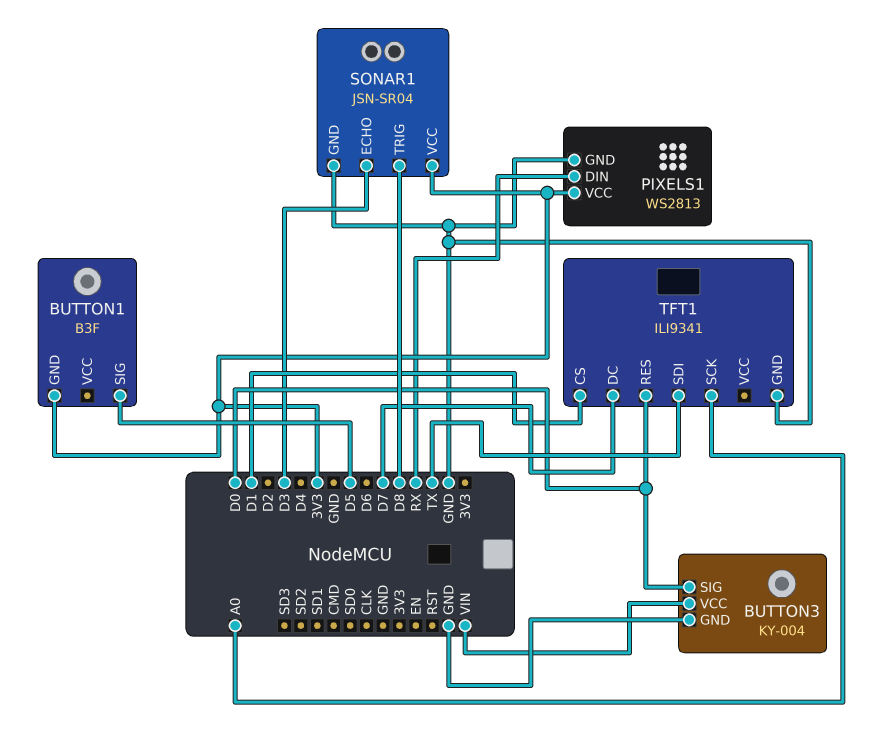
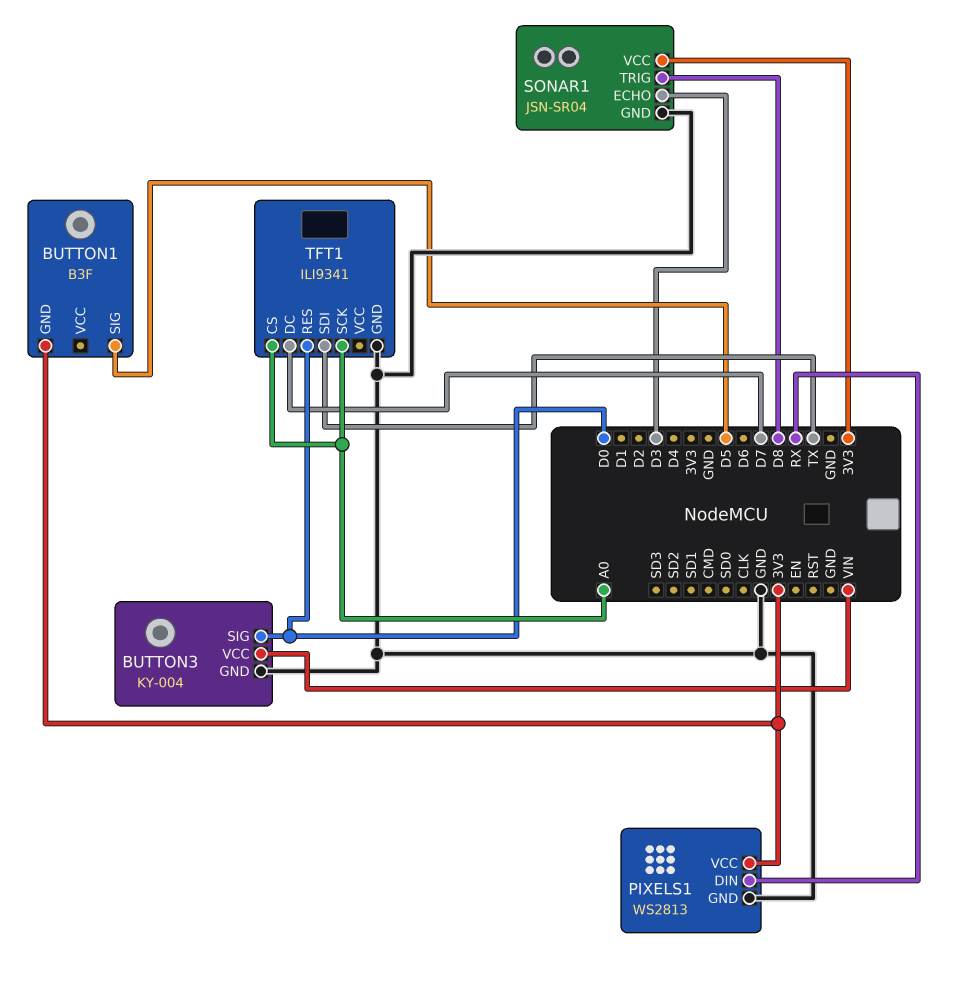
TFT1 pin CS: D1 -> A0

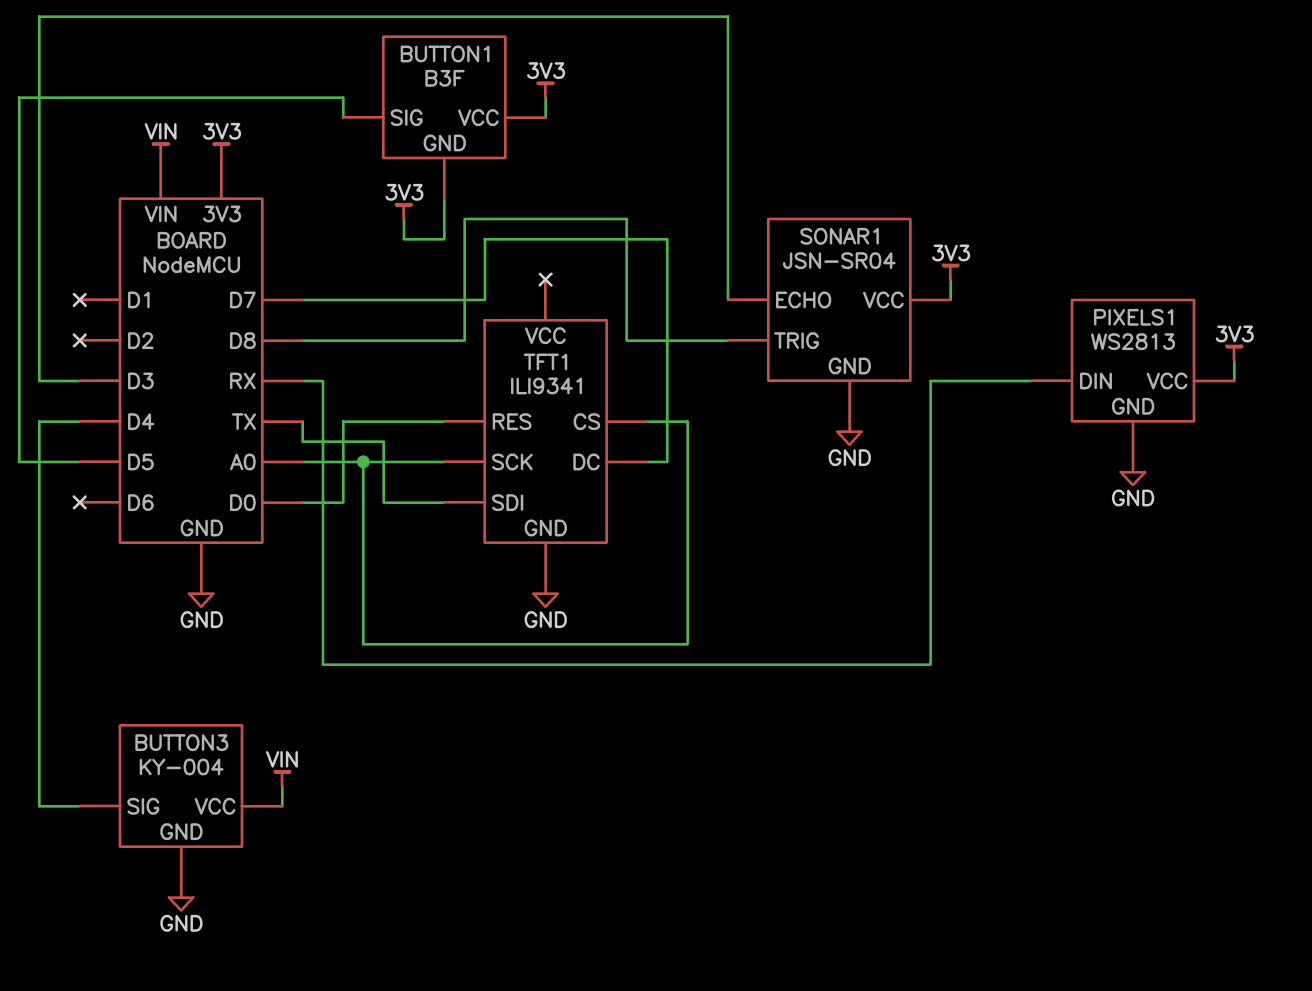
BUTTON1 pin VCC: none -> 3V3
BUTTON3 pin SIG: D0 -> D4

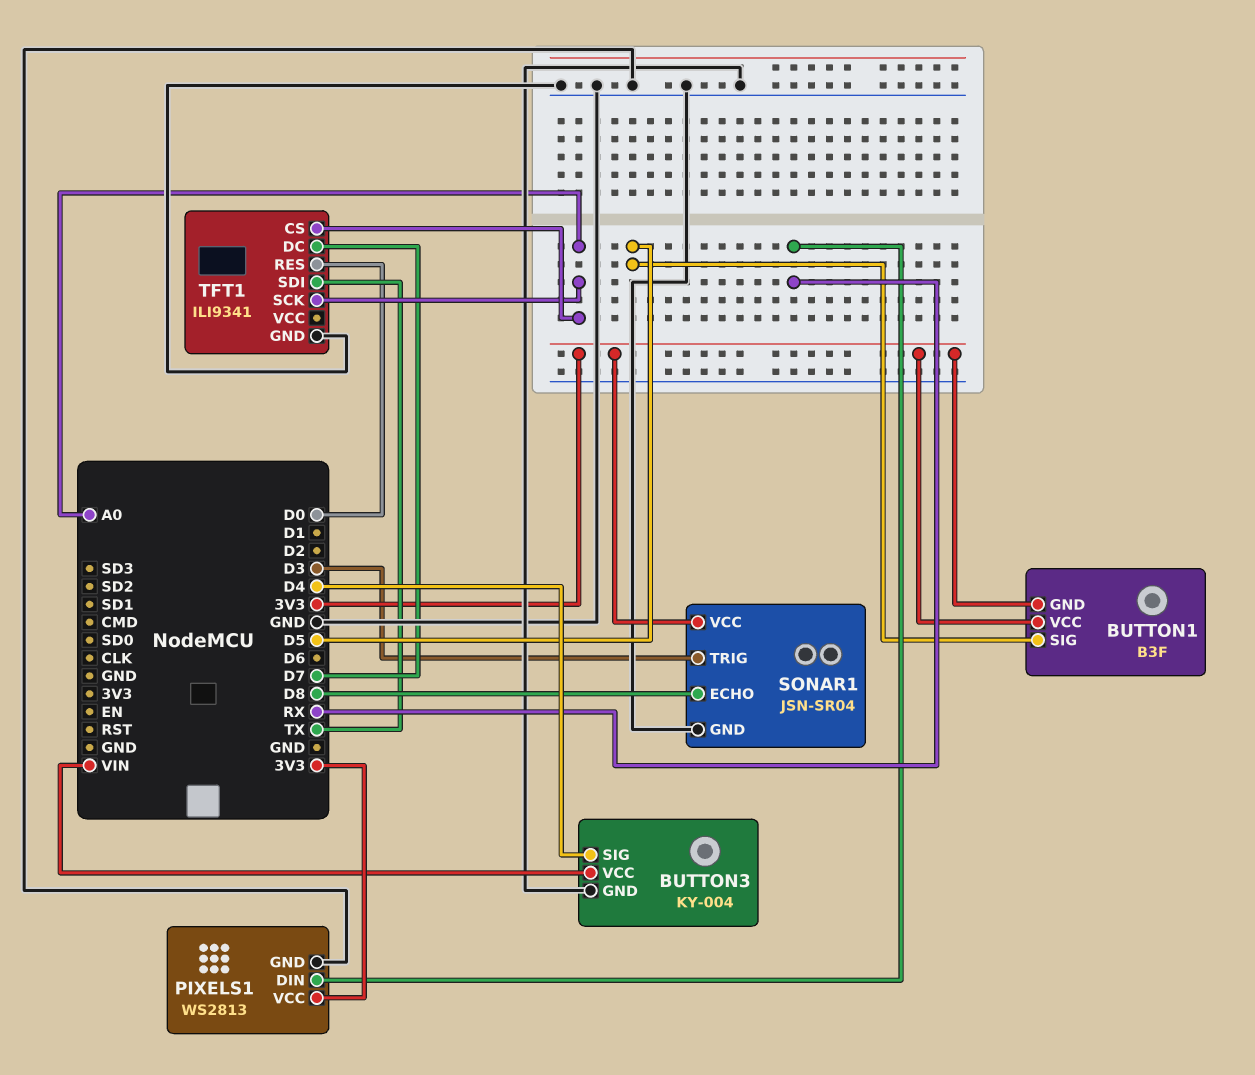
SONAR1 pin ECHO: D3 -> D8
SONAR1 pin TRIG: D8 -> D3

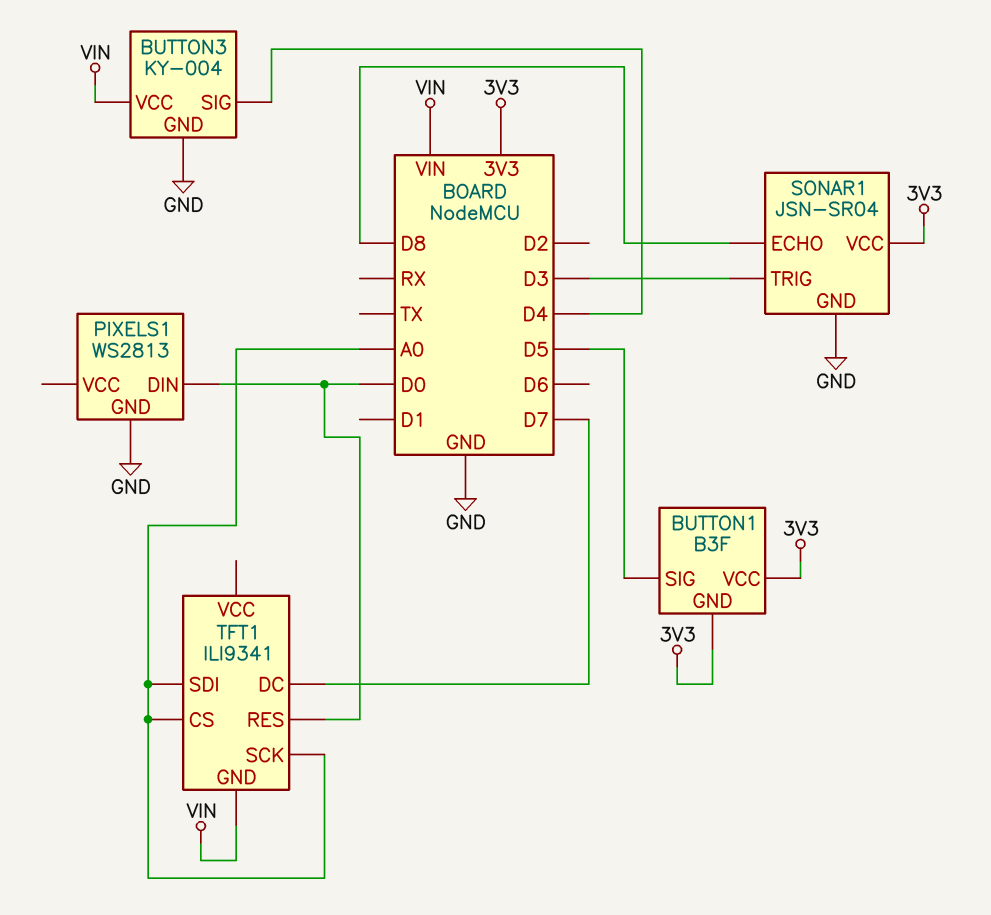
PIXELS1 pin DIN: RX -> D0
PIXELS1 pin VCC: 3V3 -> none
TFT1 pin GND: GND -> VIN
TFT1 pin SDI: TX -> A0

